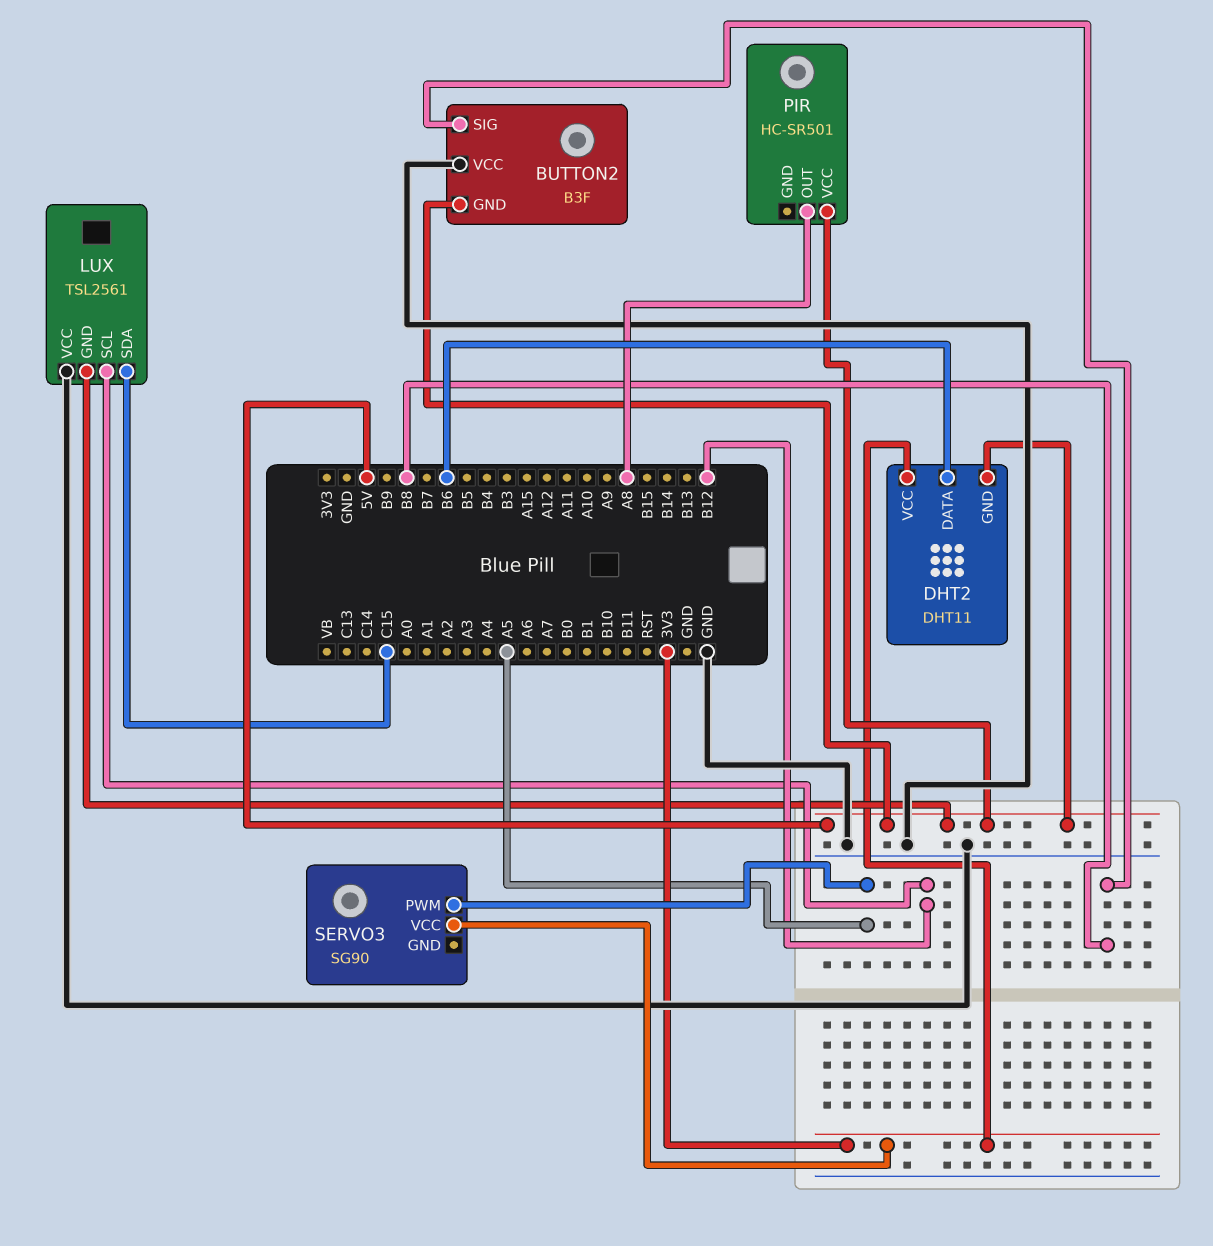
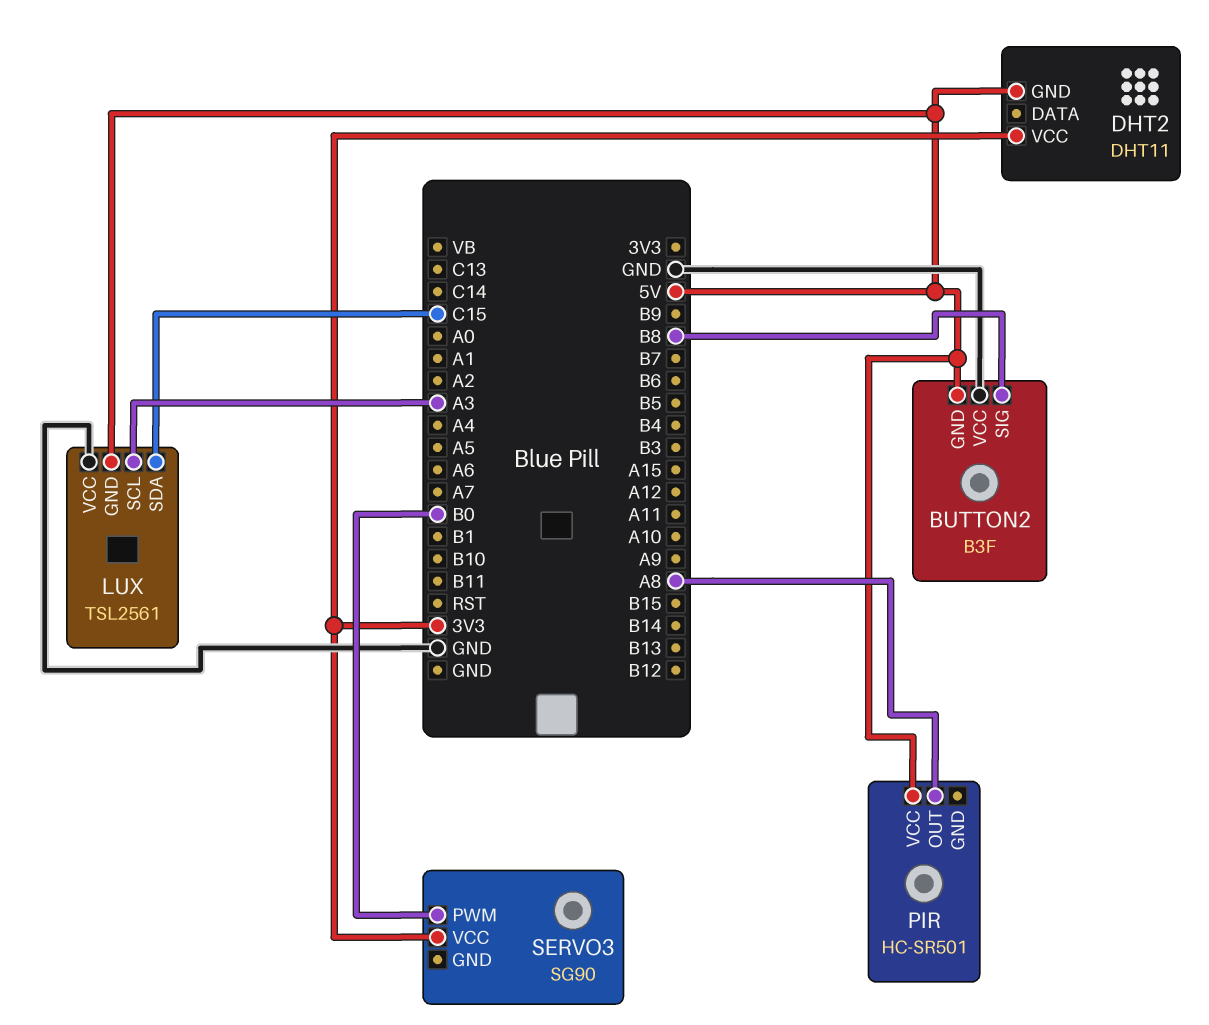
DHT2 pin DATA: B6 -> none
LUX pin SCL: B12 -> A3
SERVO3 pin PWM: A5 -> B0

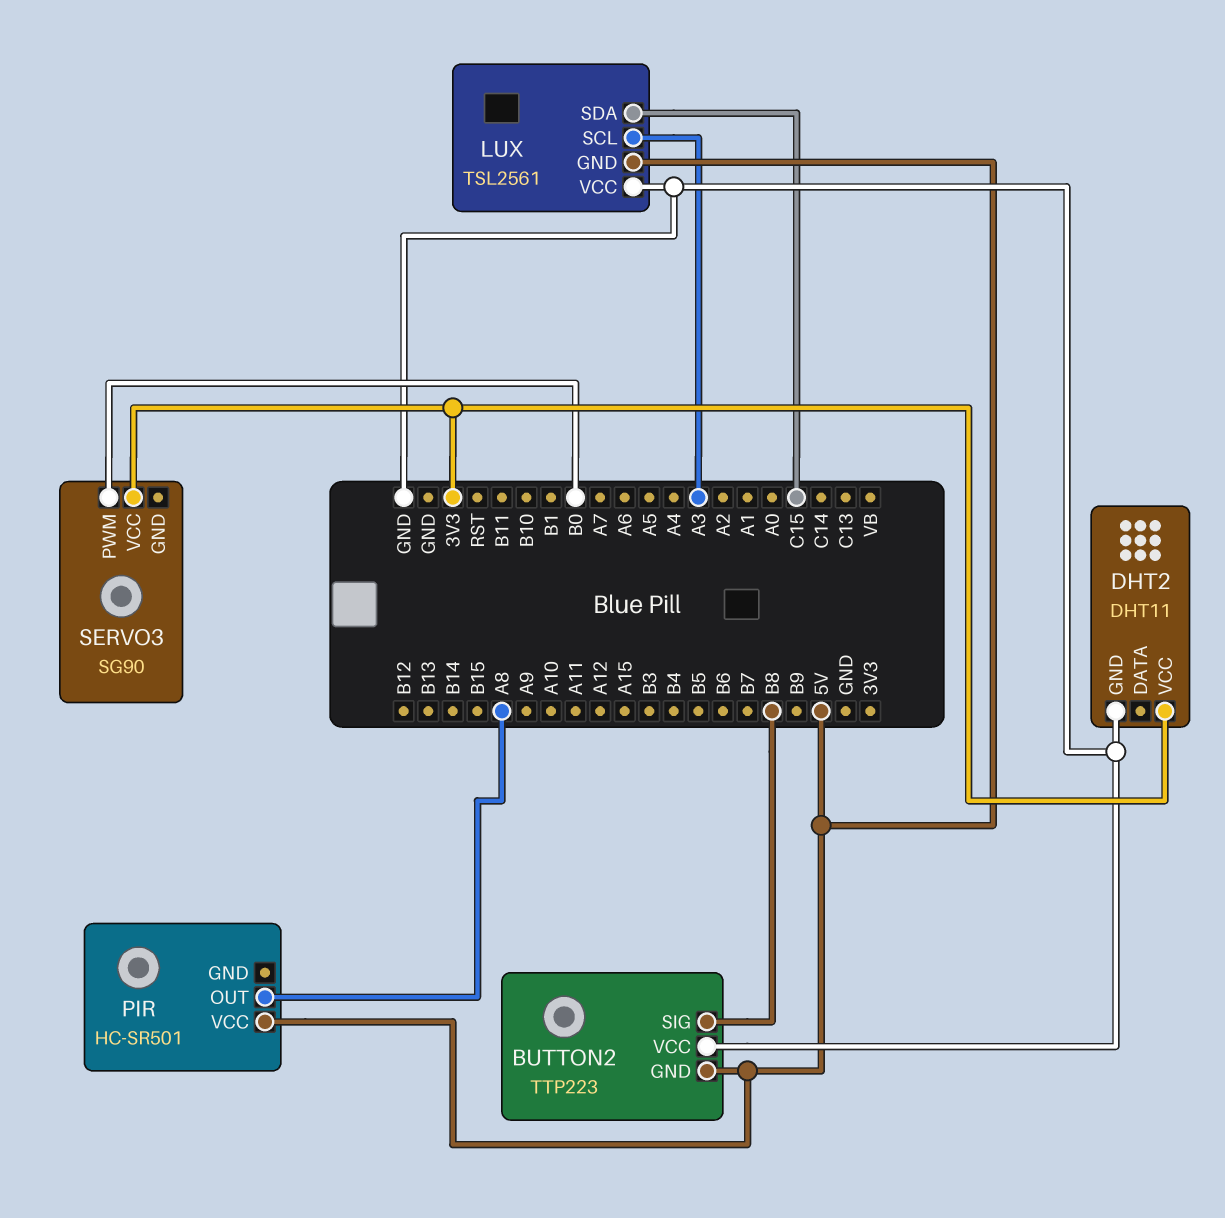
BUTTON2: B3F -> TTP223
DHT2 pin GND: 5V -> GND

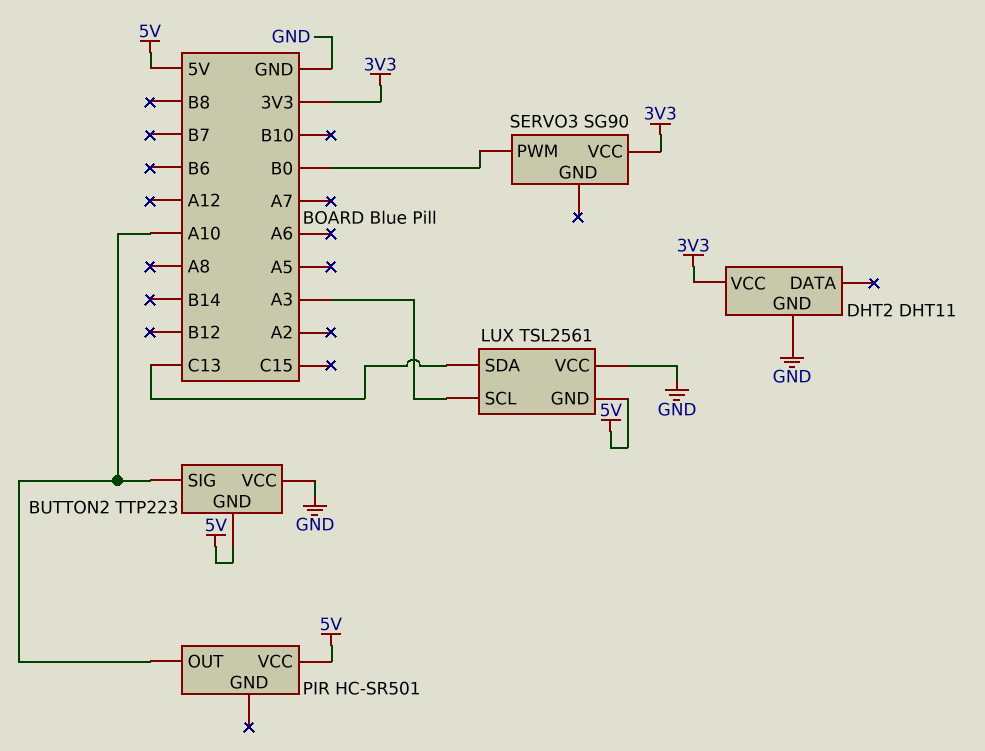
BUTTON2 pin SIG: B8 -> A10
LUX pin SDA: C15 -> C13
PIR pin OUT: A8 -> A10

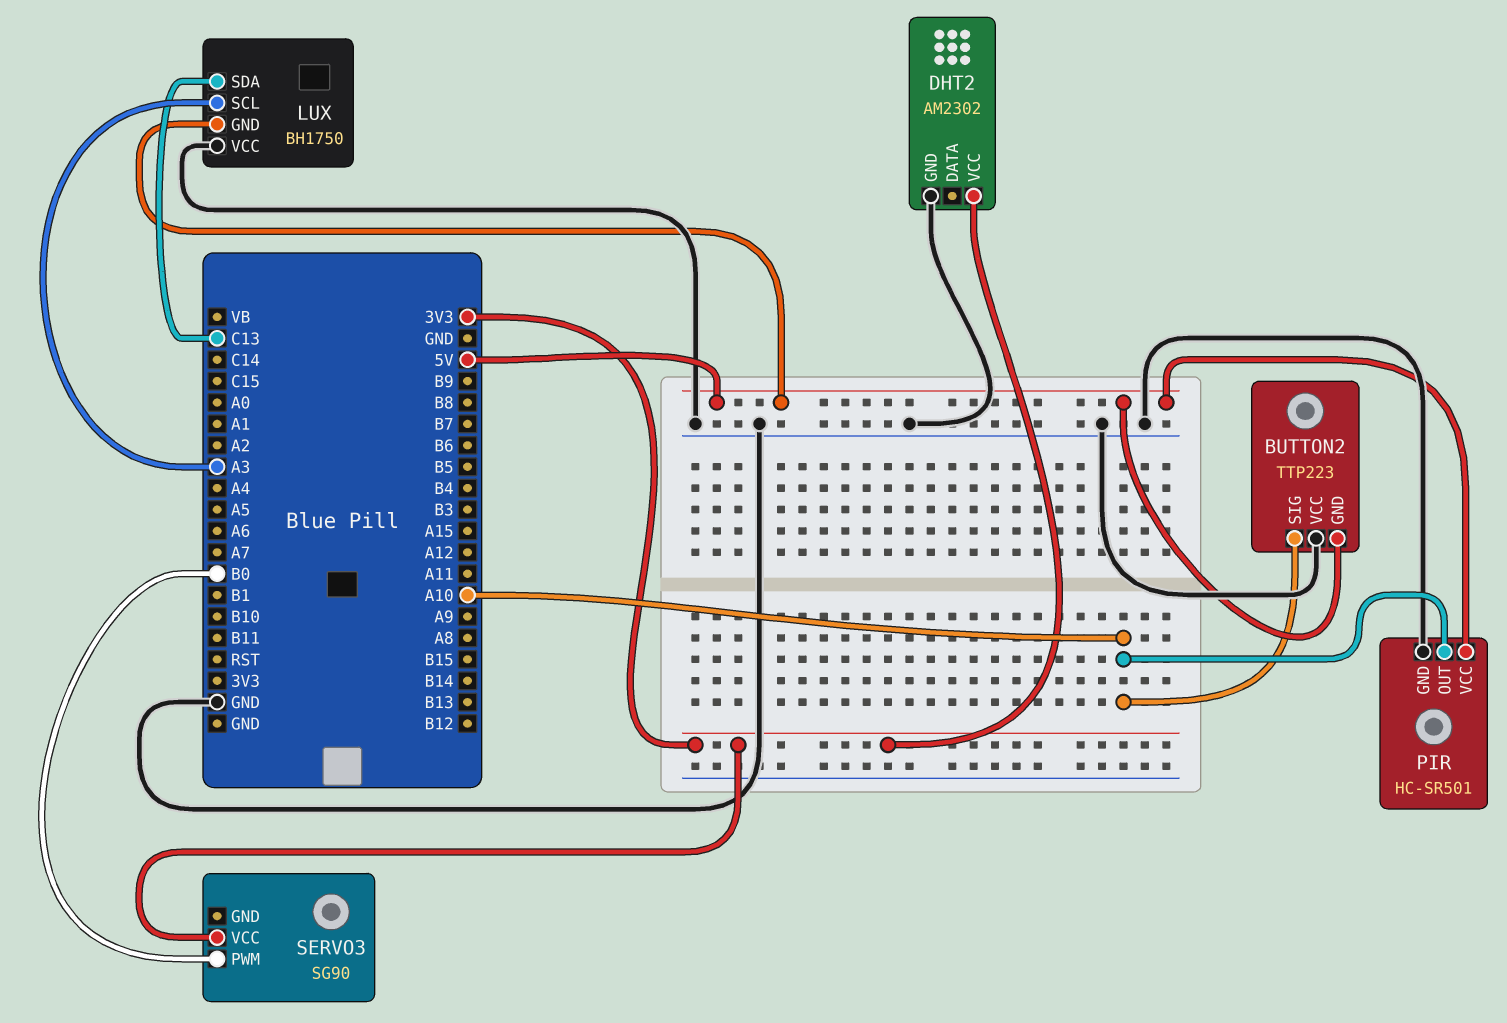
DHT2: DHT11 -> AM2302
LUX: TSL2561 -> BH1750
PIR pin GND: none -> GND

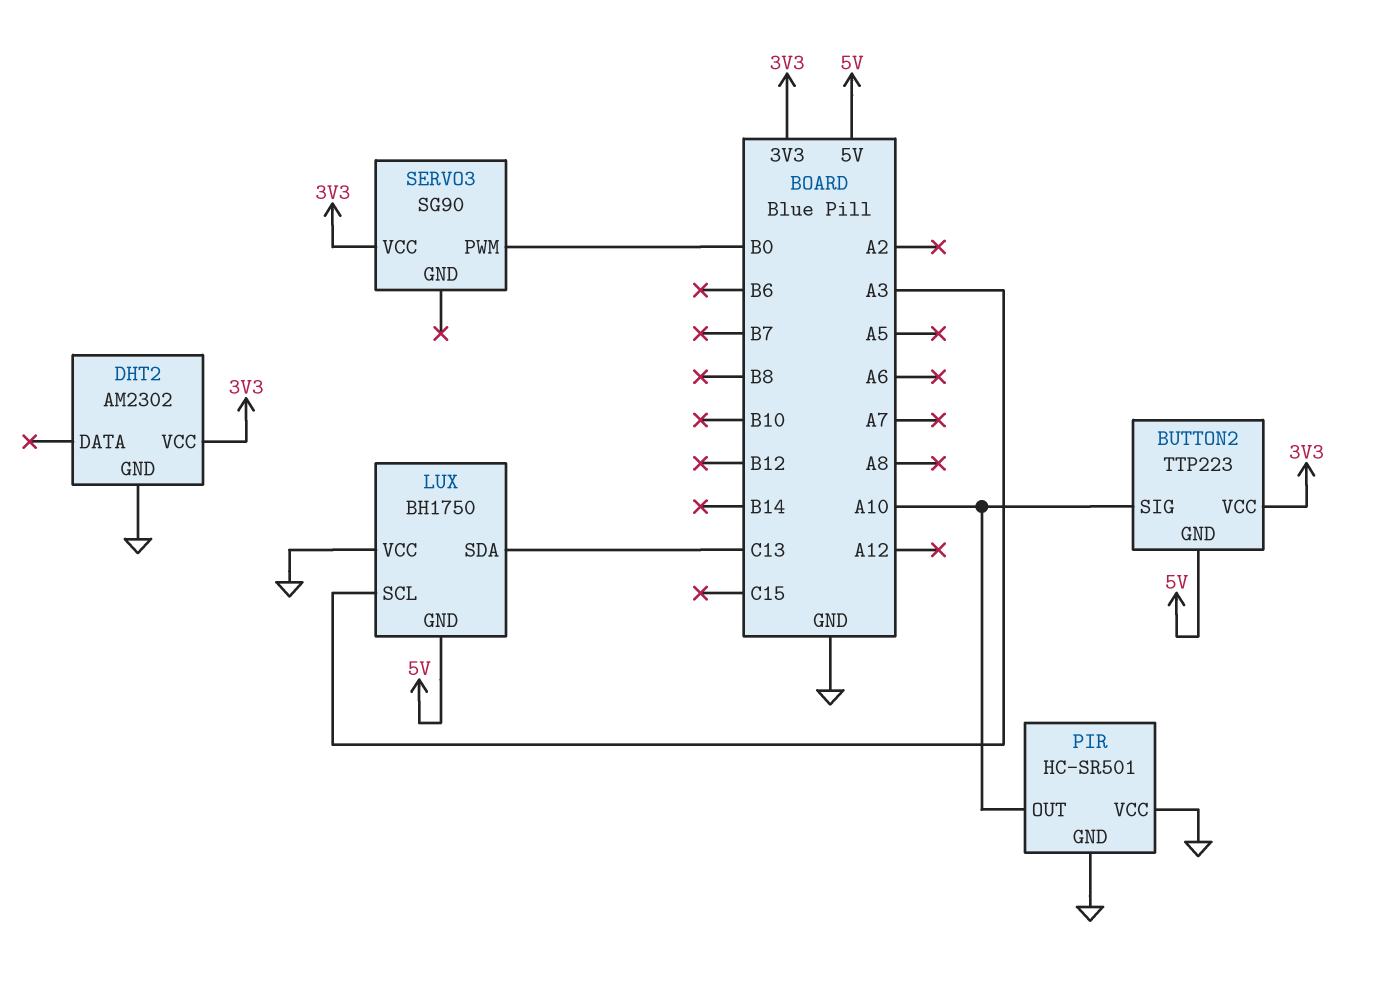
BUTTON2 pin VCC: GND -> 3V3
PIR pin VCC: 5V -> GND

